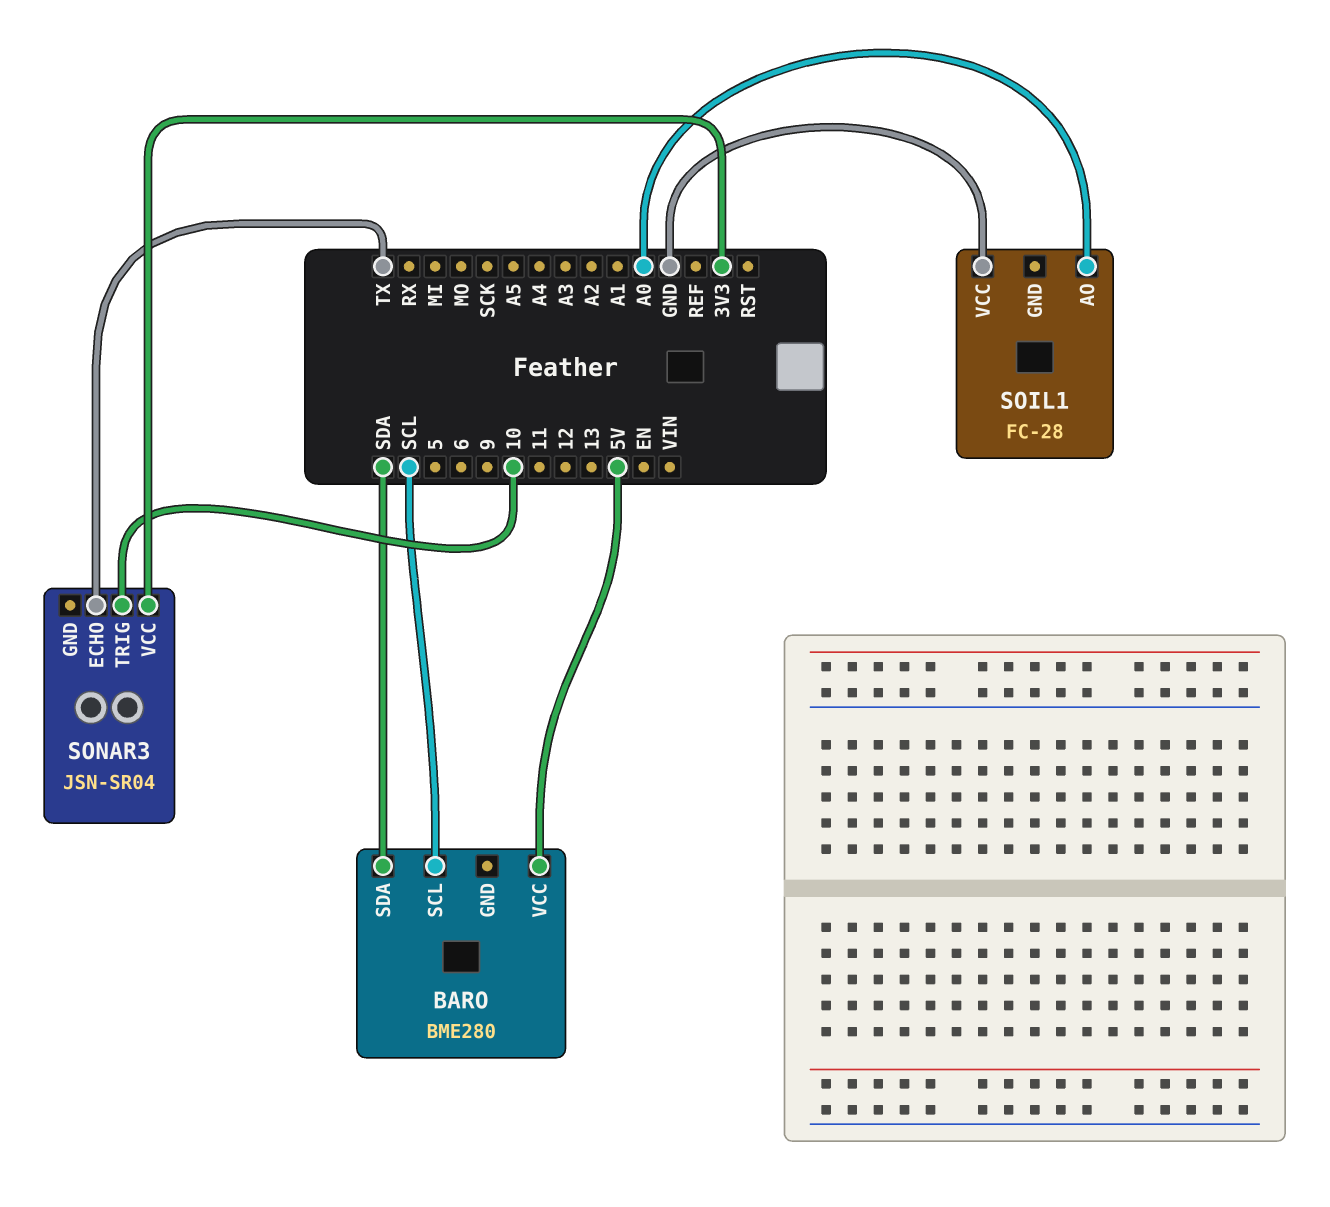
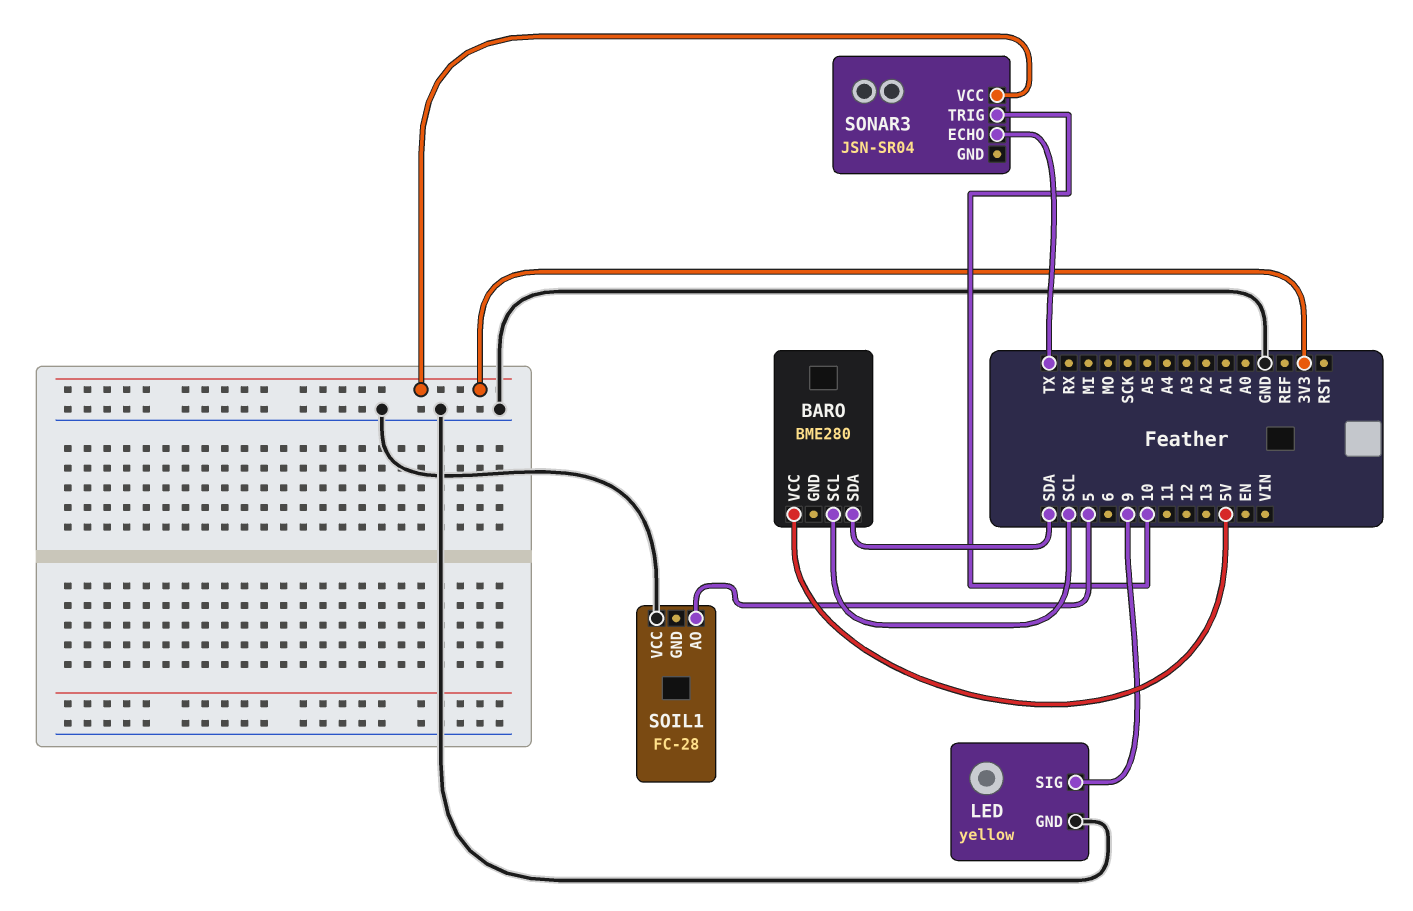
LED: none -> yellow
LED pin GND: none -> GND
LED pin SIG: none -> 9
SOIL1 pin AO: A0 -> 5

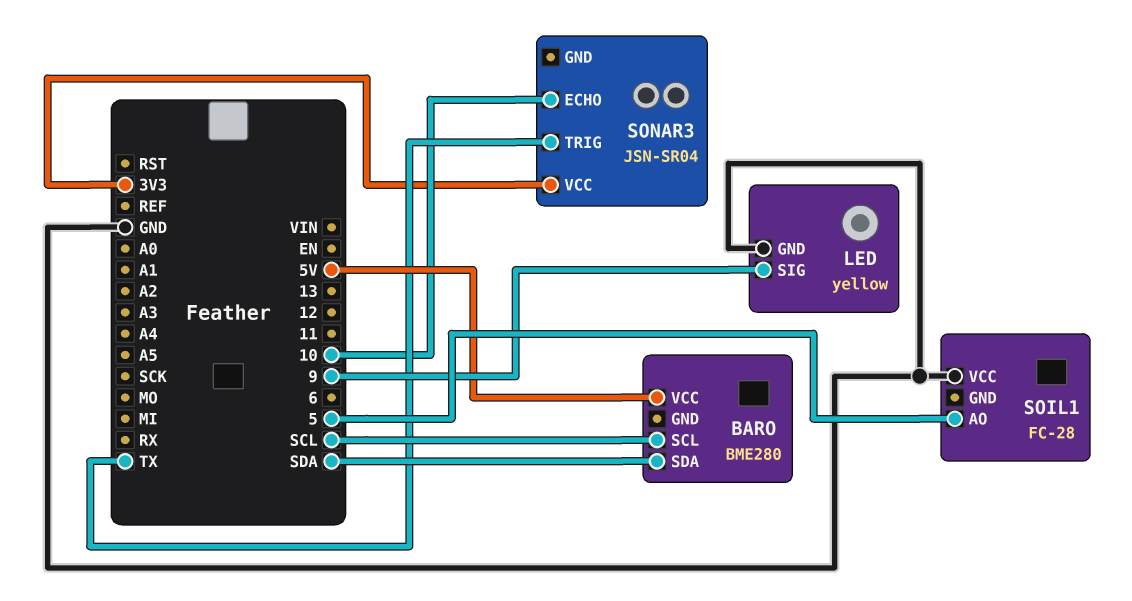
SONAR3 pin ECHO: TX -> 10
SONAR3 pin TRIG: 10 -> TX

